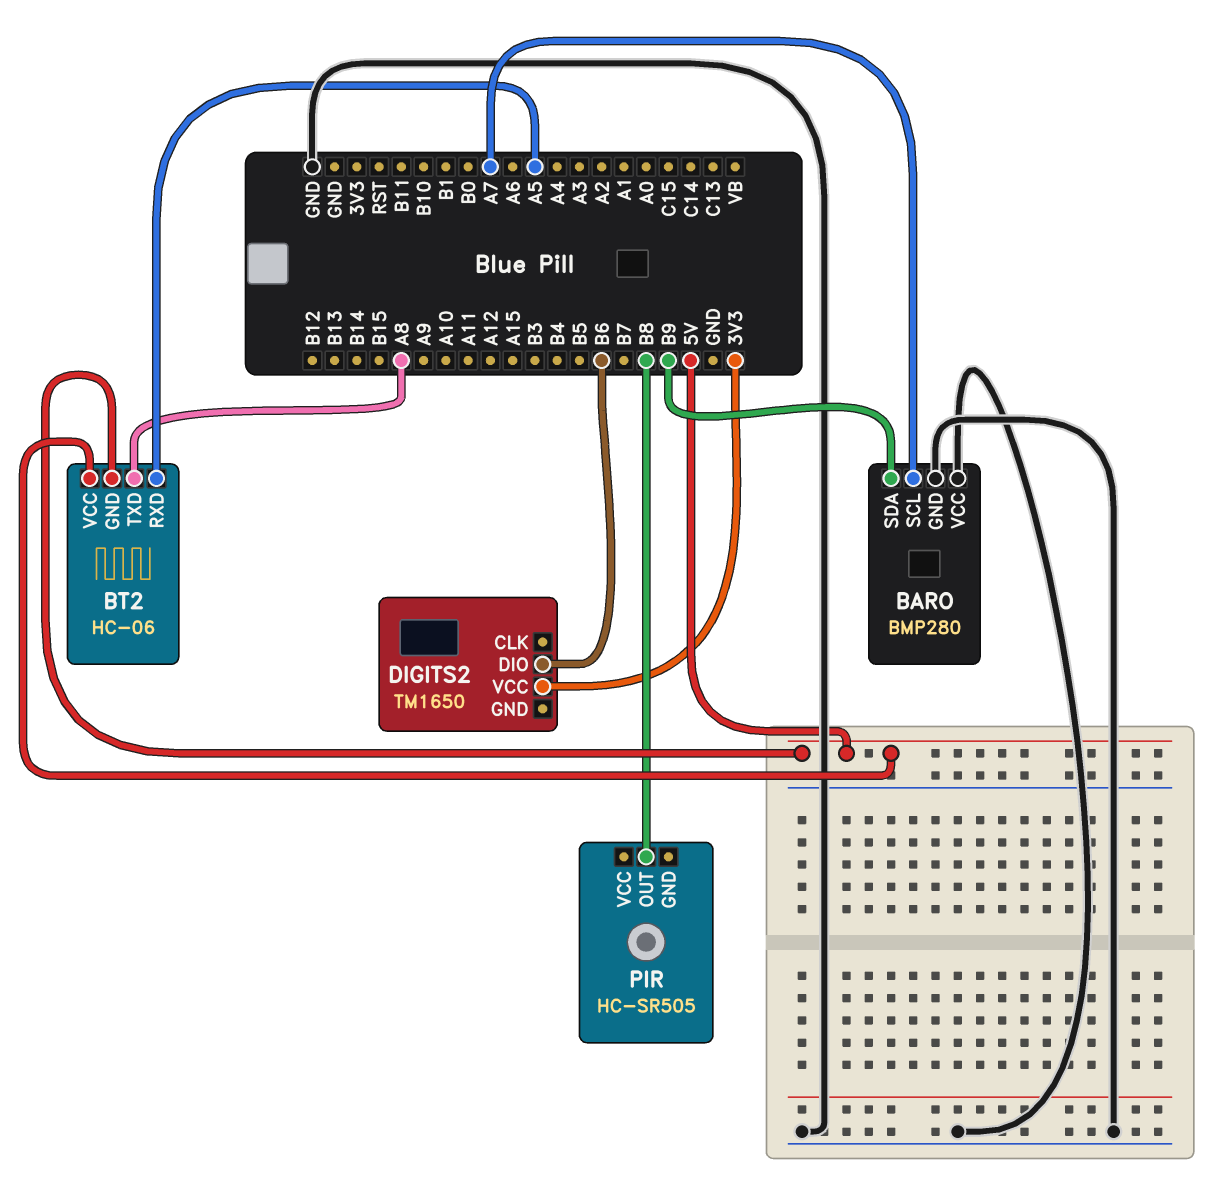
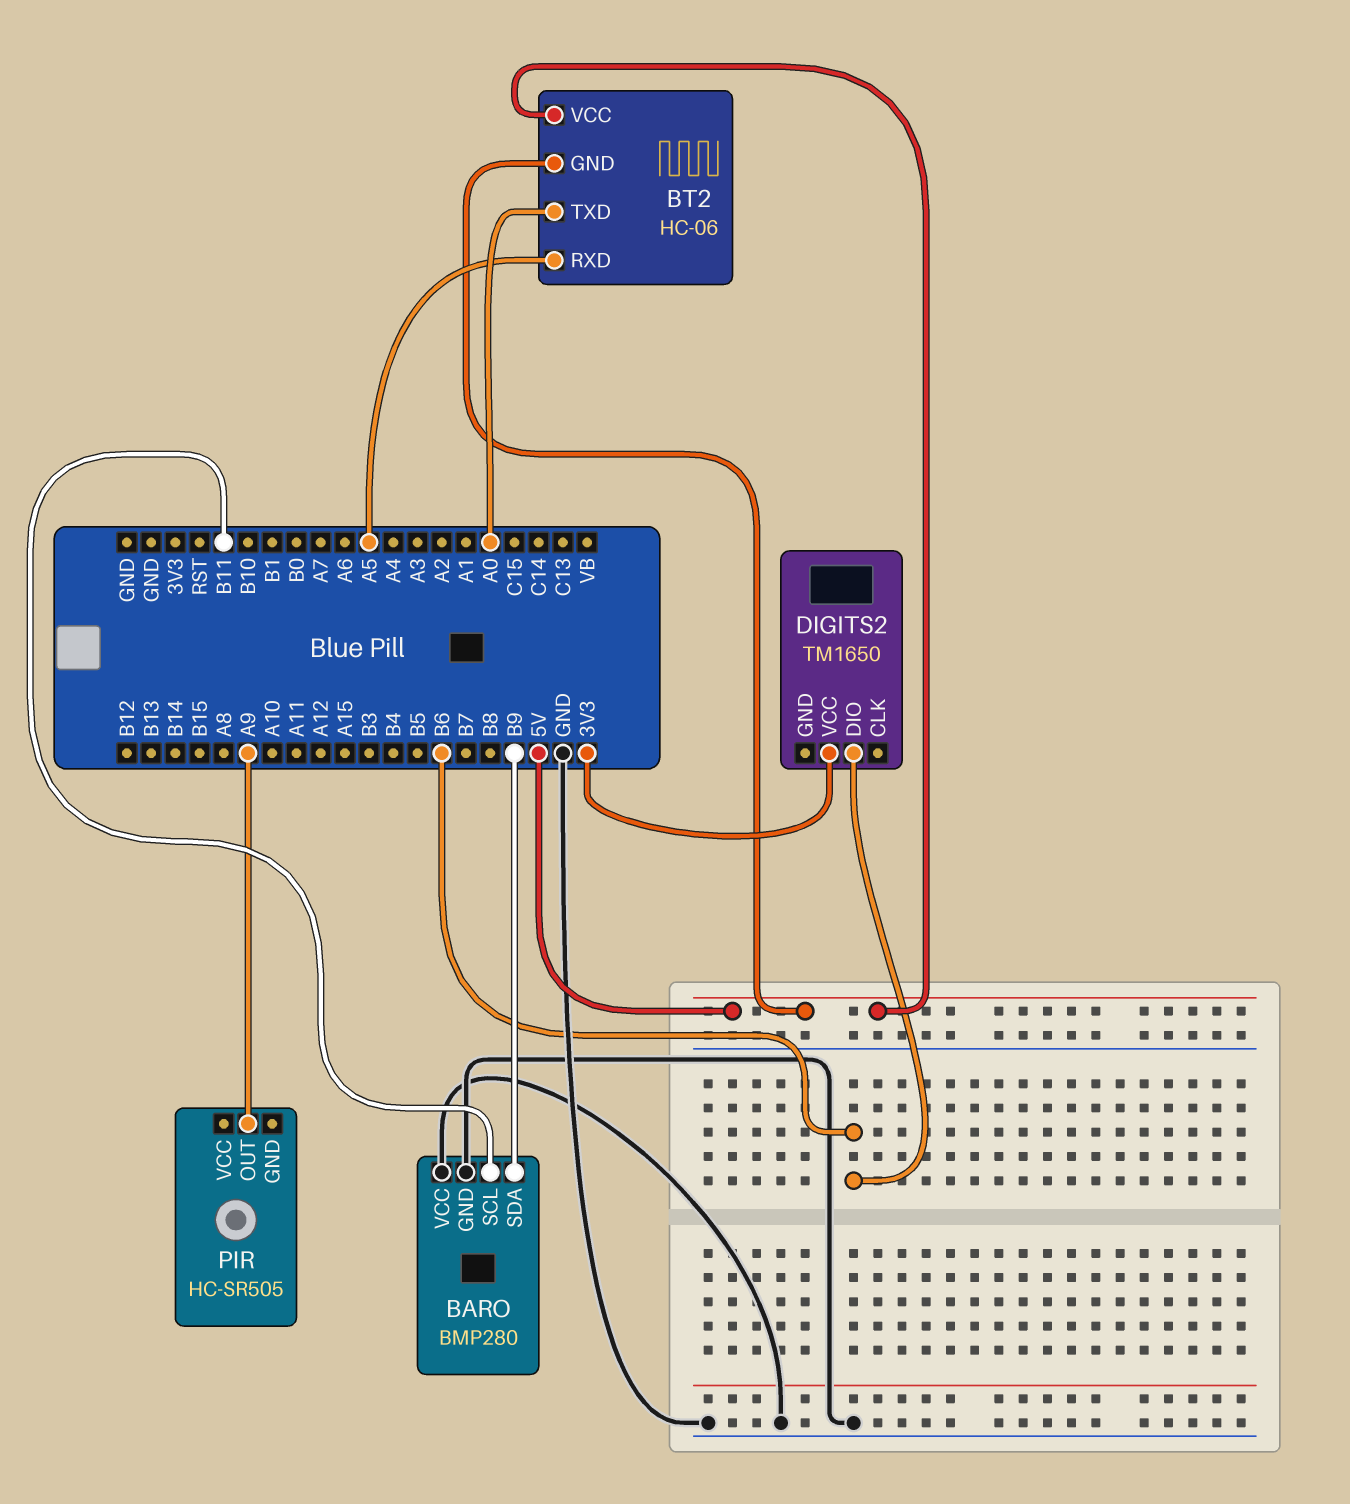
BARO pin SCL: A7 -> B11
BT2 pin TXD: A8 -> A0
PIR pin OUT: B8 -> A9

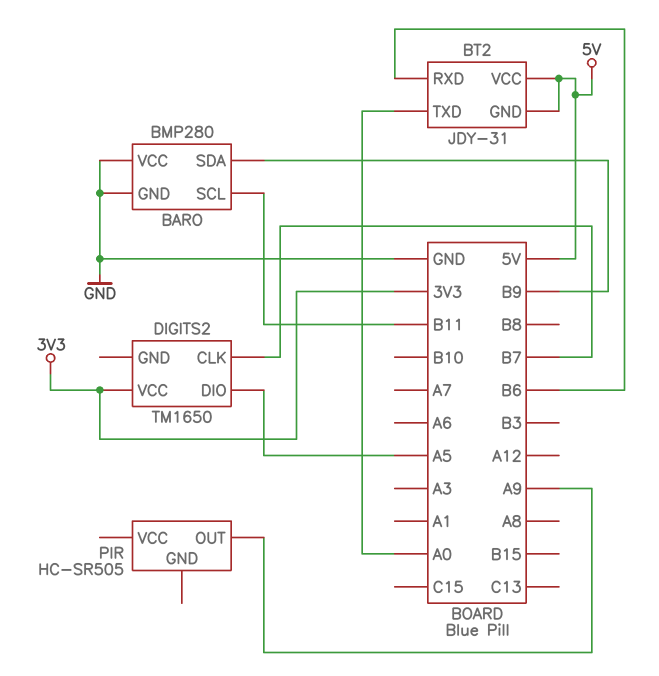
BT2: HC-06 -> JDY-31
BT2 pin RXD: A5 -> B6
DIGITS2 pin CLK: none -> B7
DIGITS2 pin DIO: B6 -> A5

